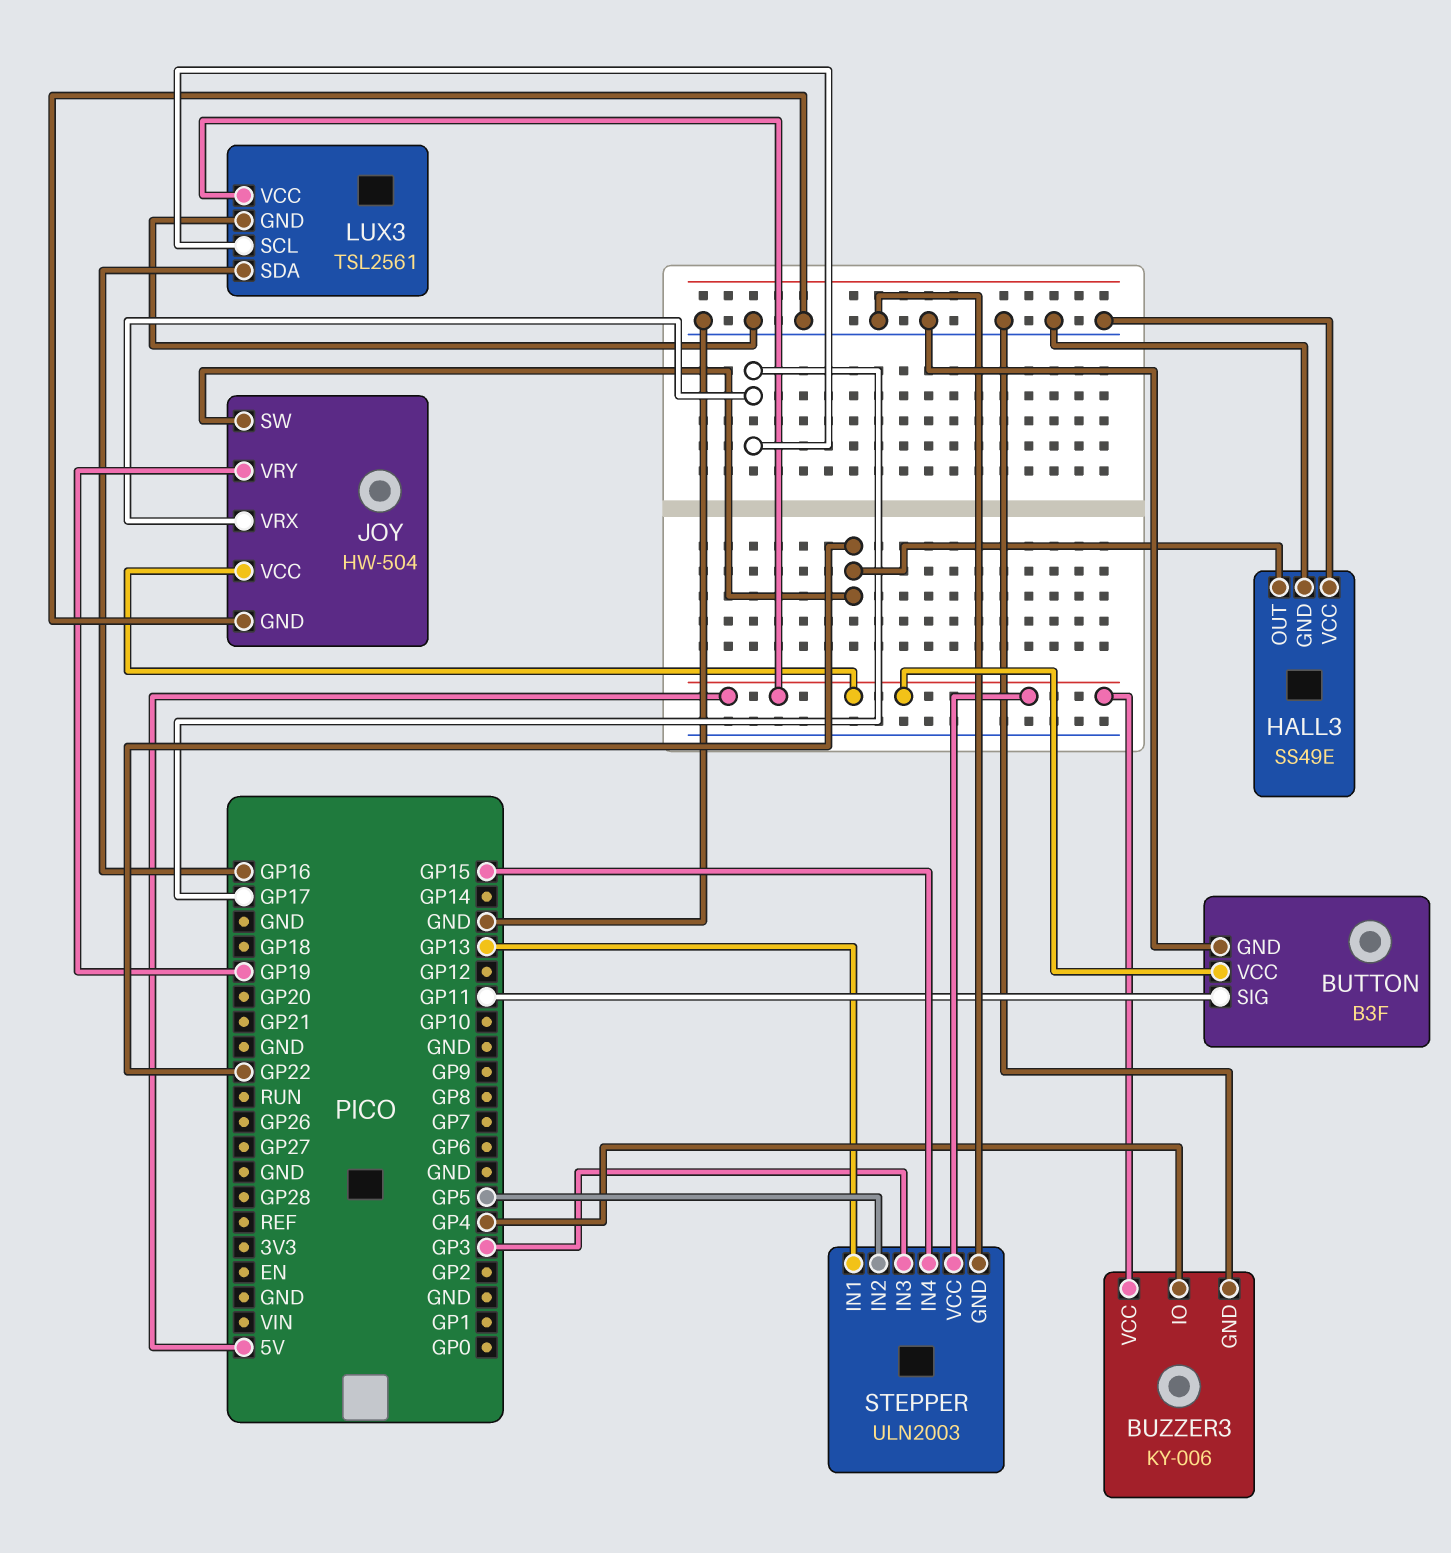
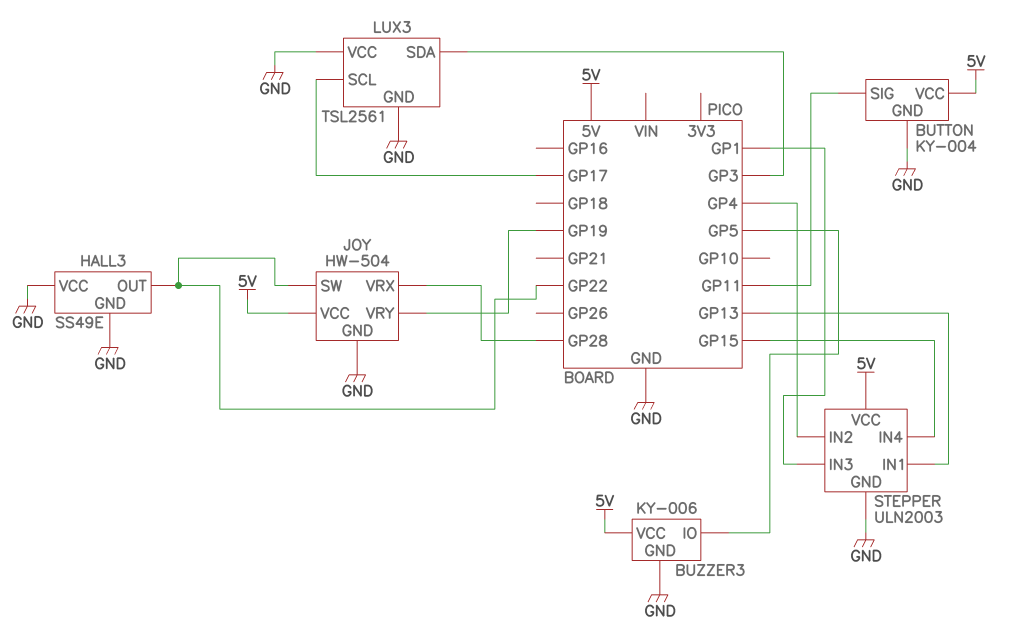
BUTTON: B3F -> KY-004
BUZZER3 pin IO: GP4 -> GP5
JOY pin VRX: GP17 -> GP28
LUX3 pin SDA: GP16 -> GP3
LUX3 pin VCC: 5V -> GND
STEPPER pin IN2: GP5 -> GP4
STEPPER pin IN3: GP3 -> GP1

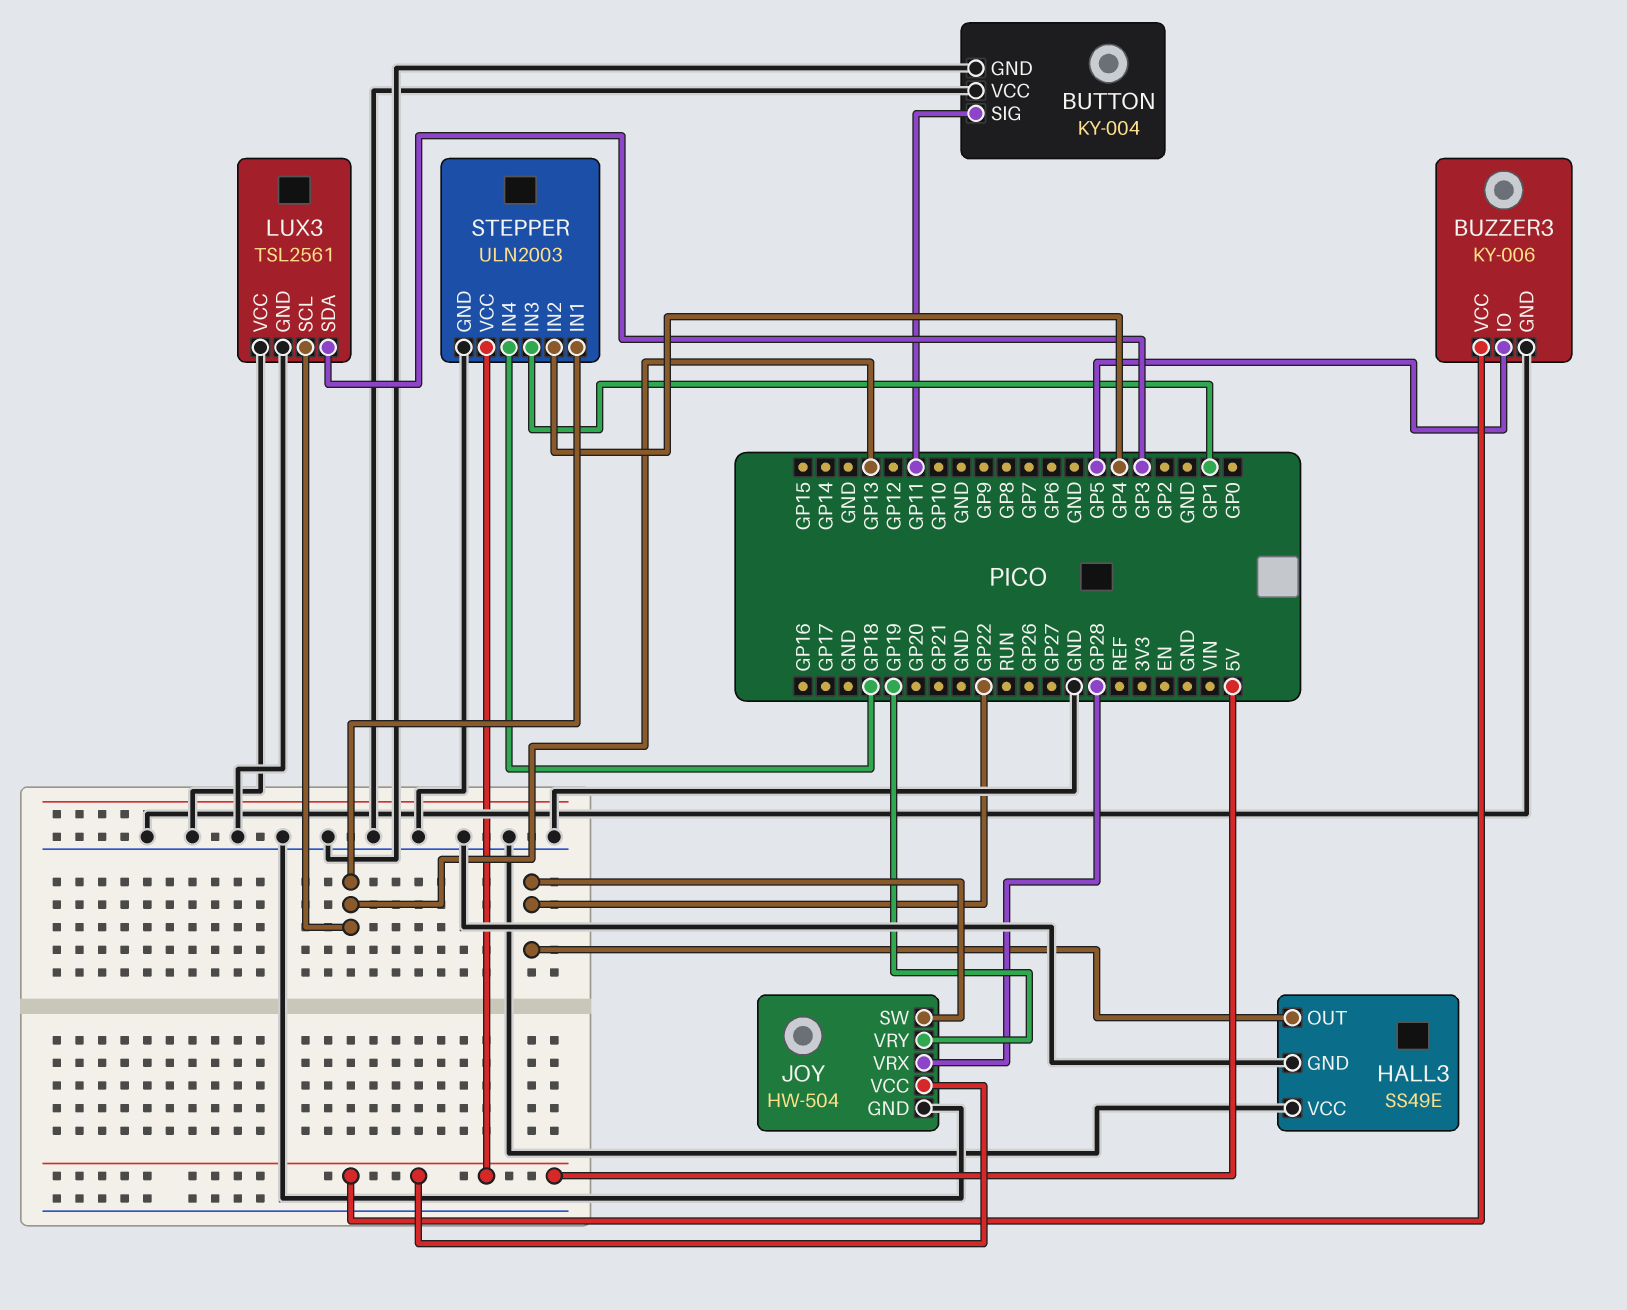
BUTTON pin VCC: 5V -> GND
LUX3 pin SCL: GP17 -> GP13
STEPPER pin IN4: GP15 -> GP18

